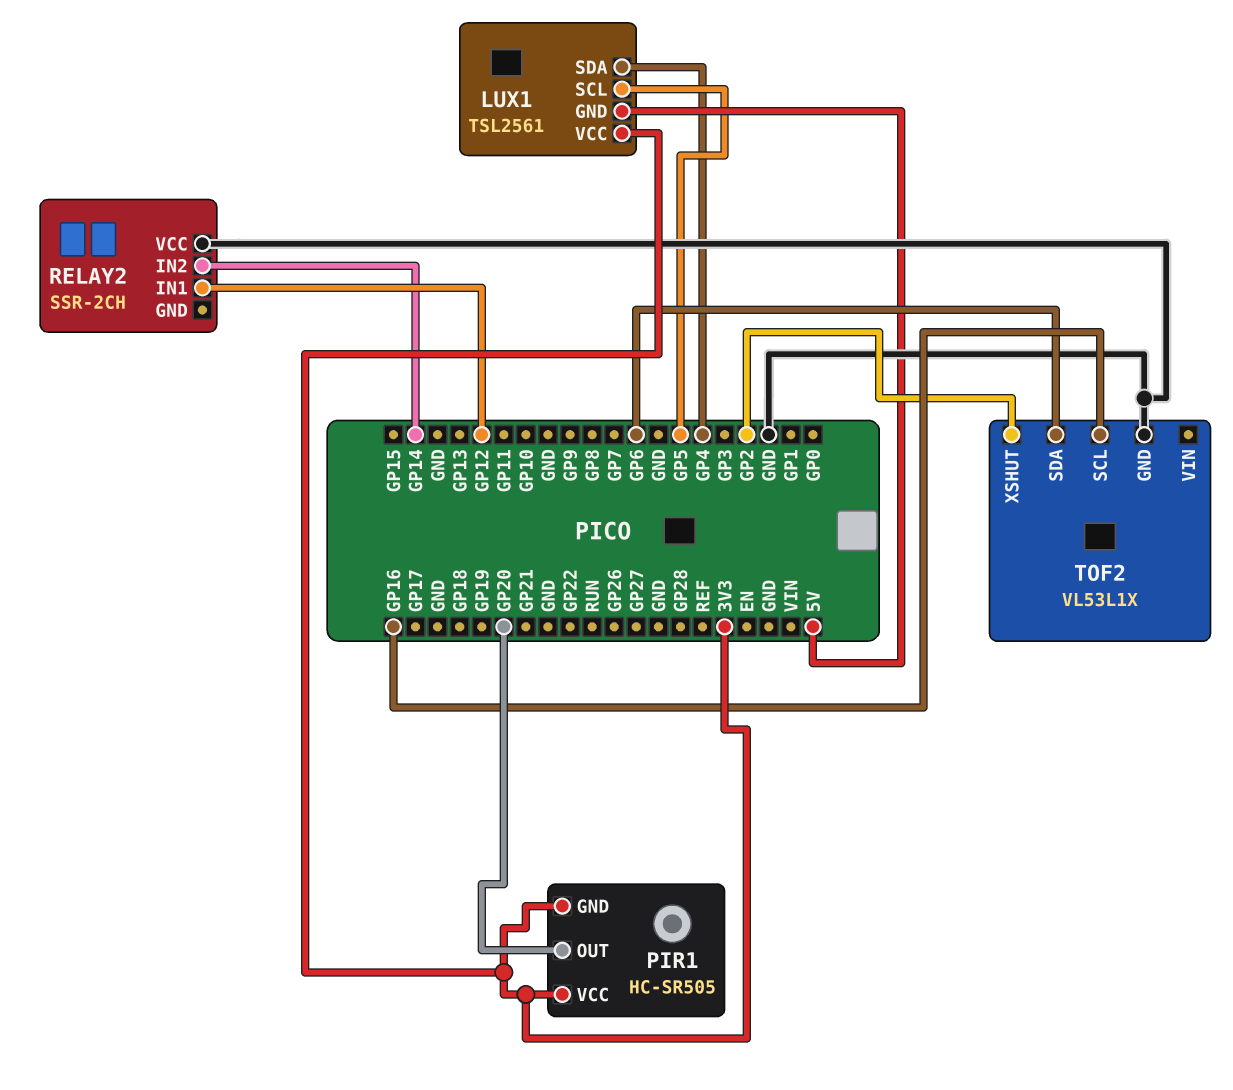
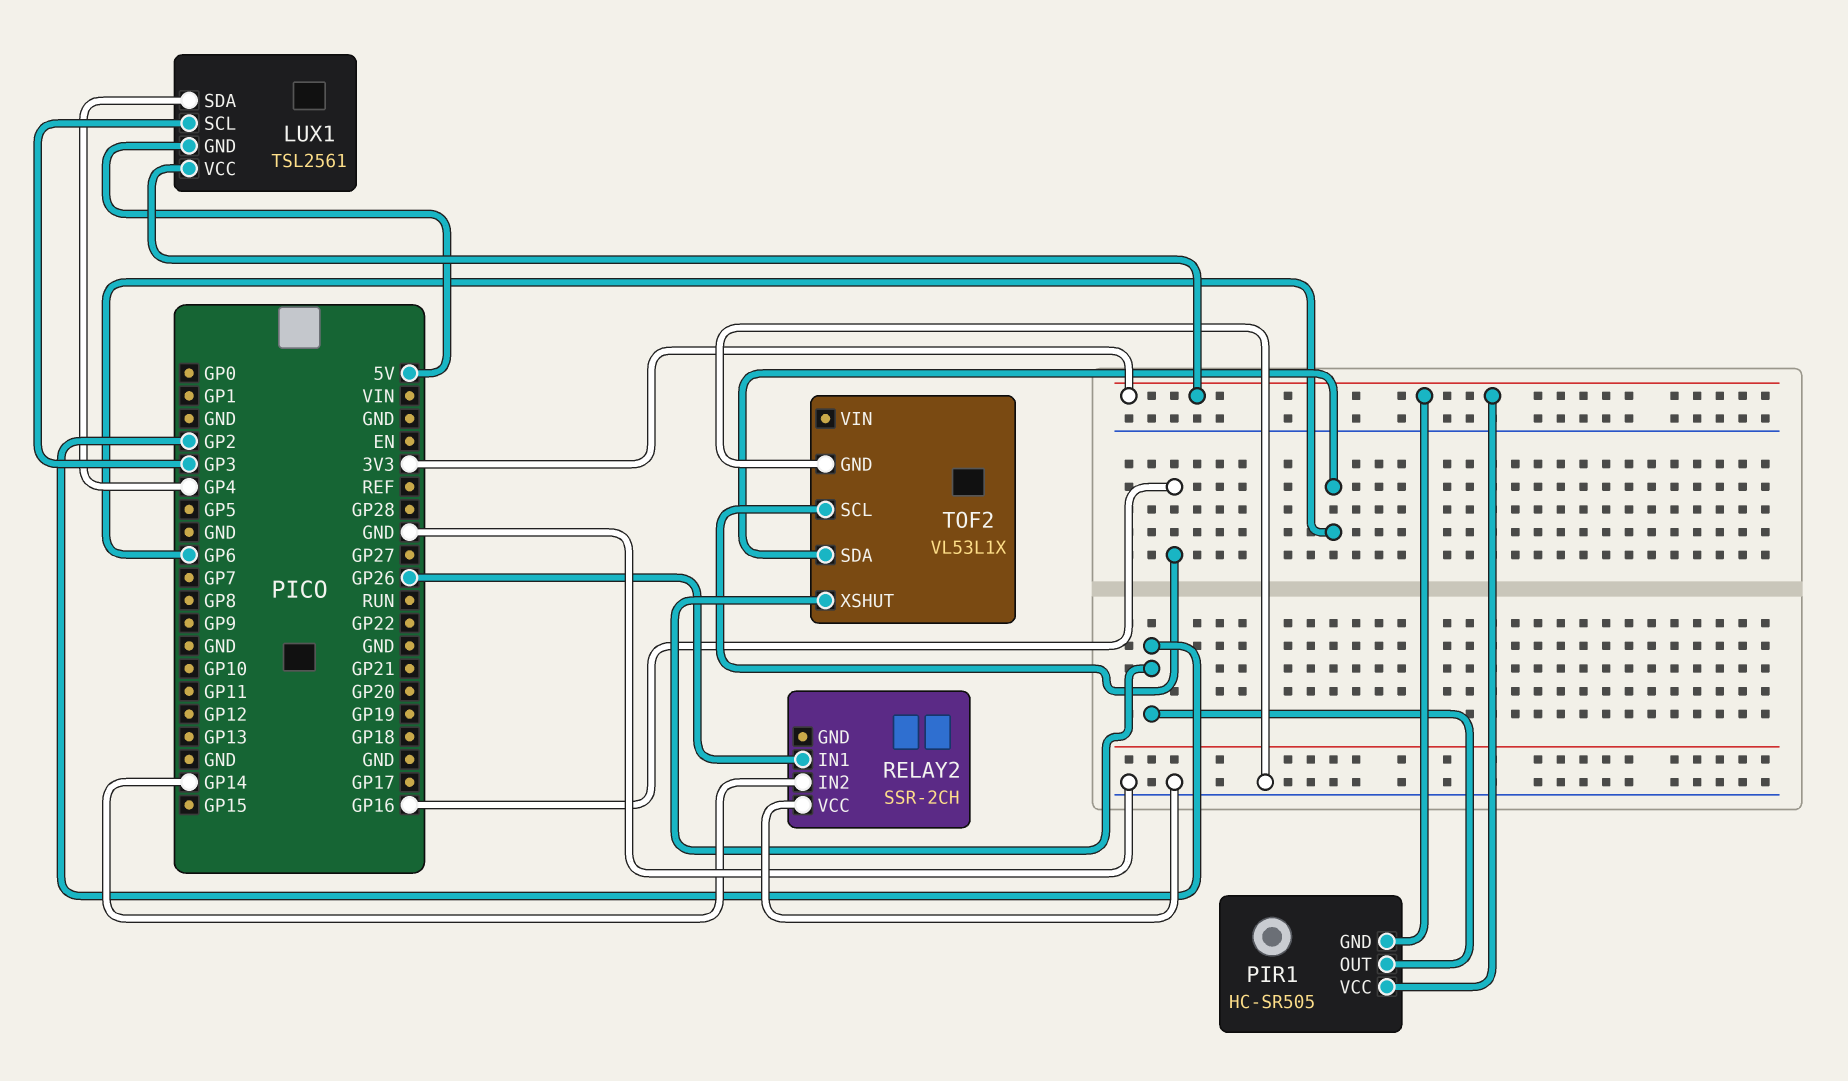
LUX1 pin SCL: GP5 -> GP3
PIR1 pin OUT: GP20 -> GP2
RELAY2 pin IN1: GP12 -> GP26

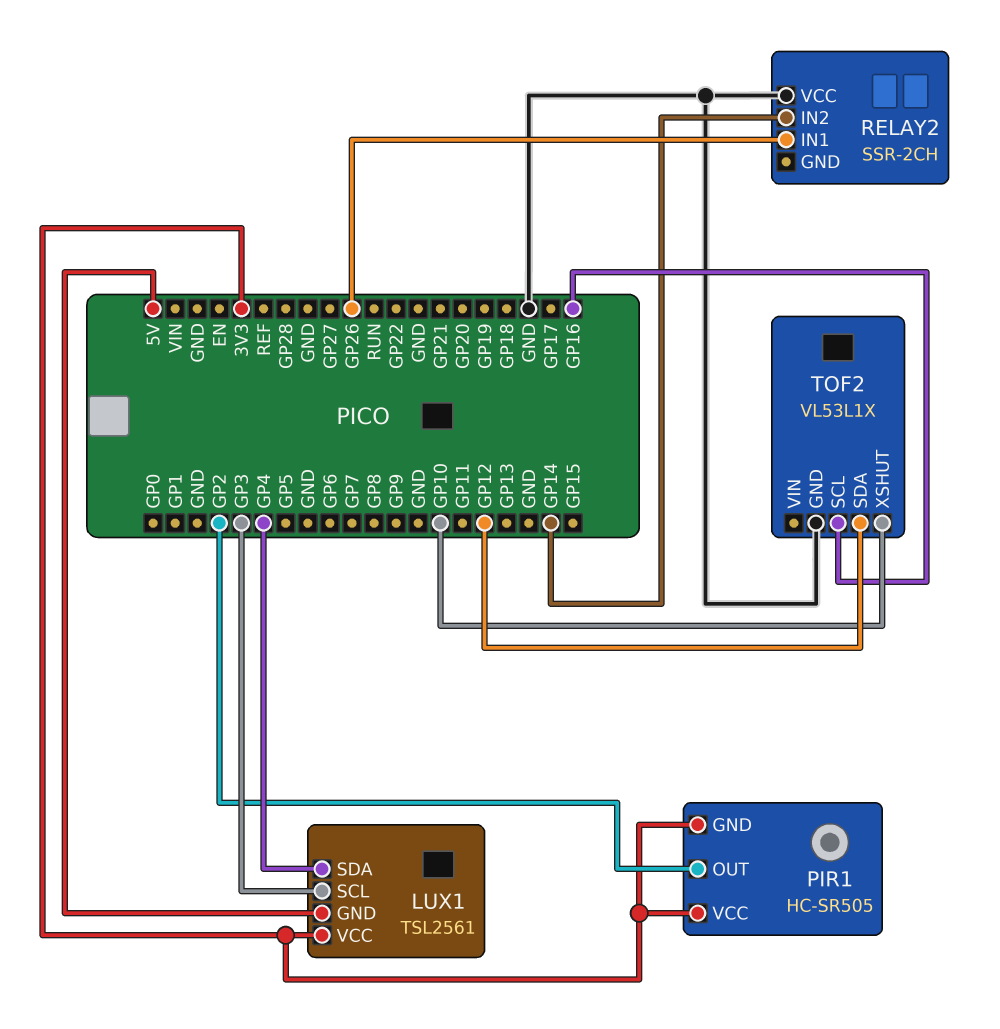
TOF2 pin SDA: GP6 -> GP12
TOF2 pin XSHUT: GP2 -> GP10

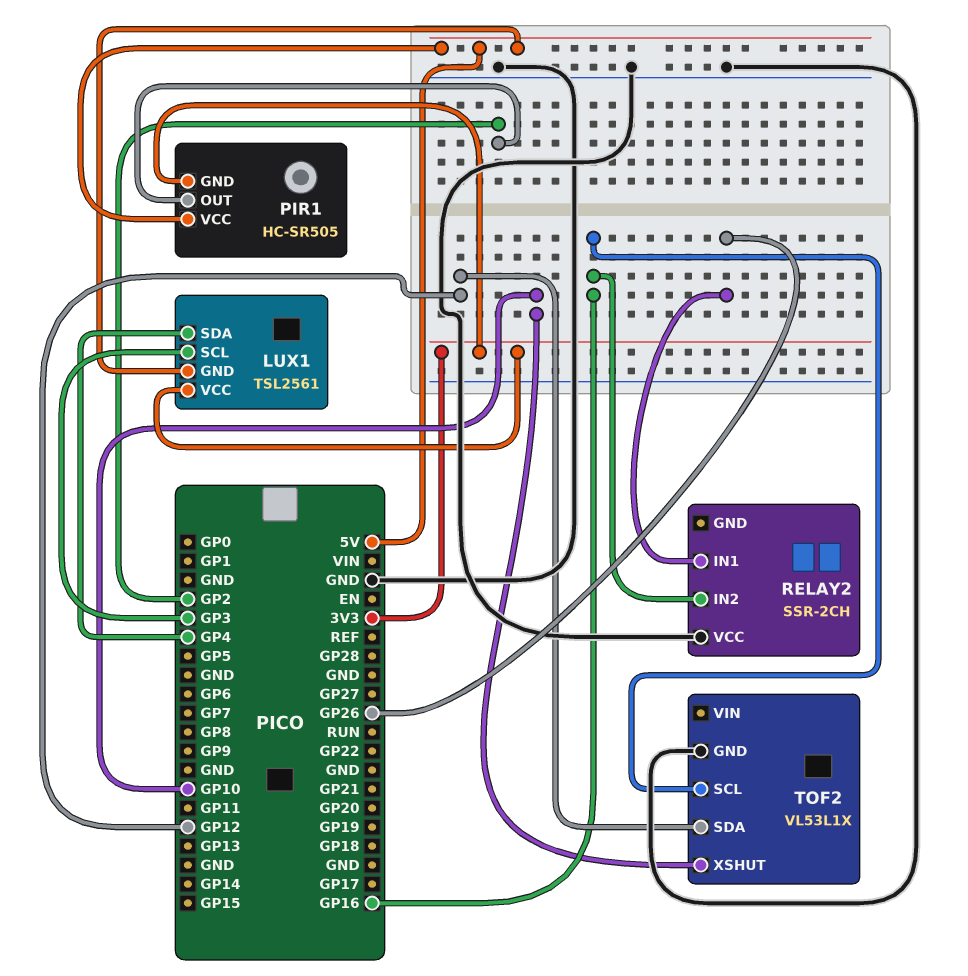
PIR1 pin VCC: 3V3 -> 5V
RELAY2 pin IN2: GP14 -> GP16

